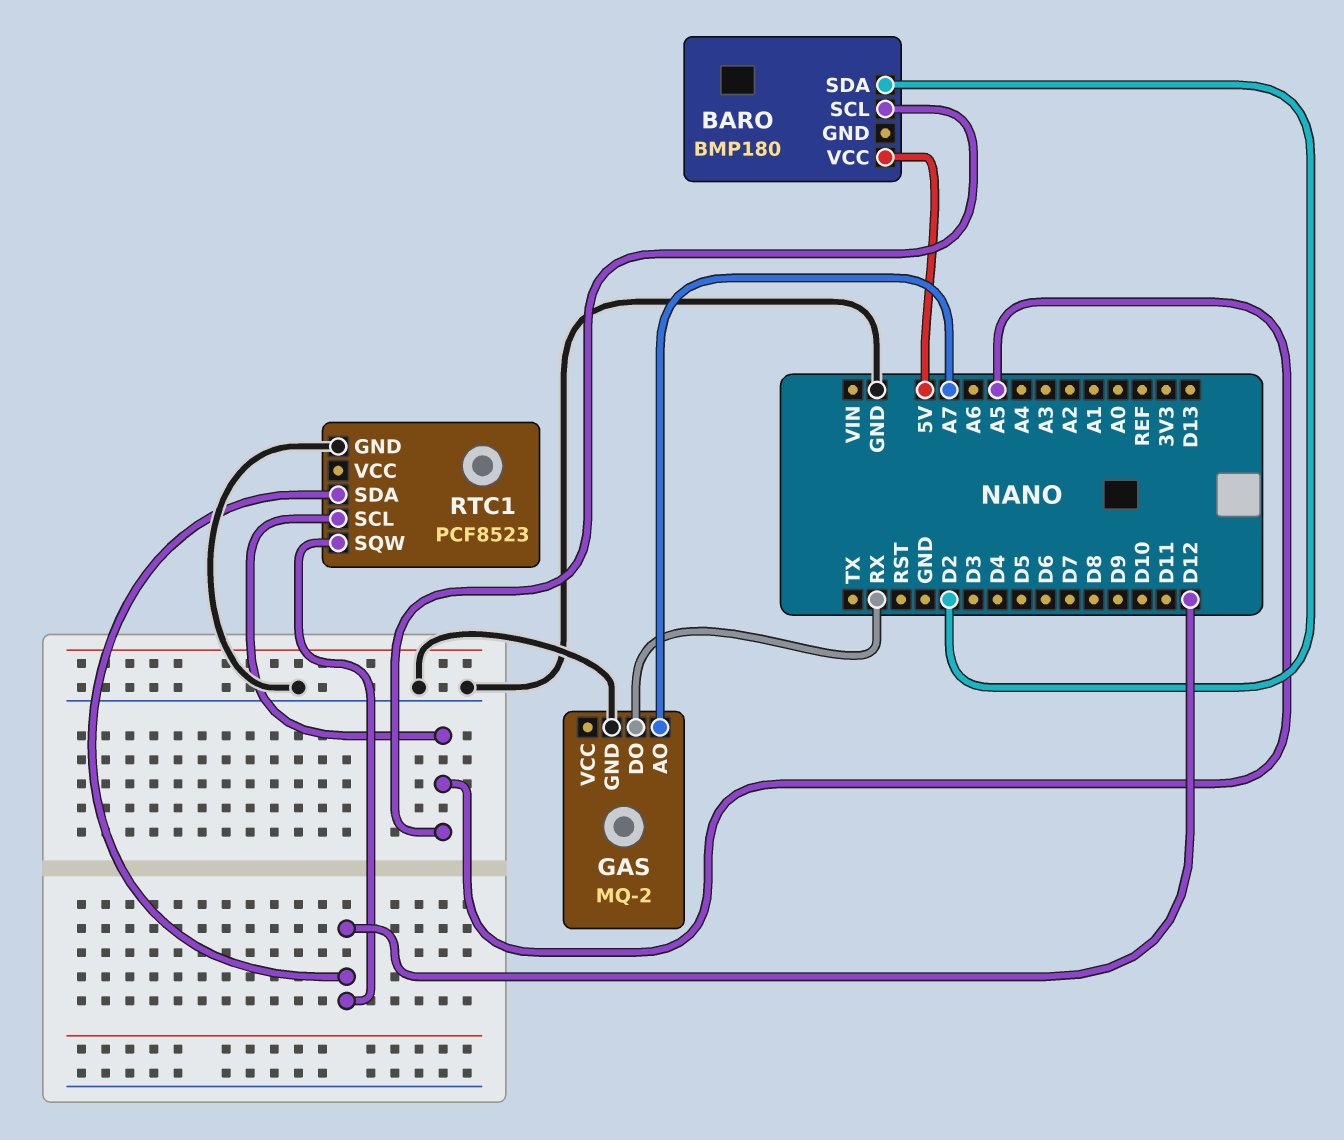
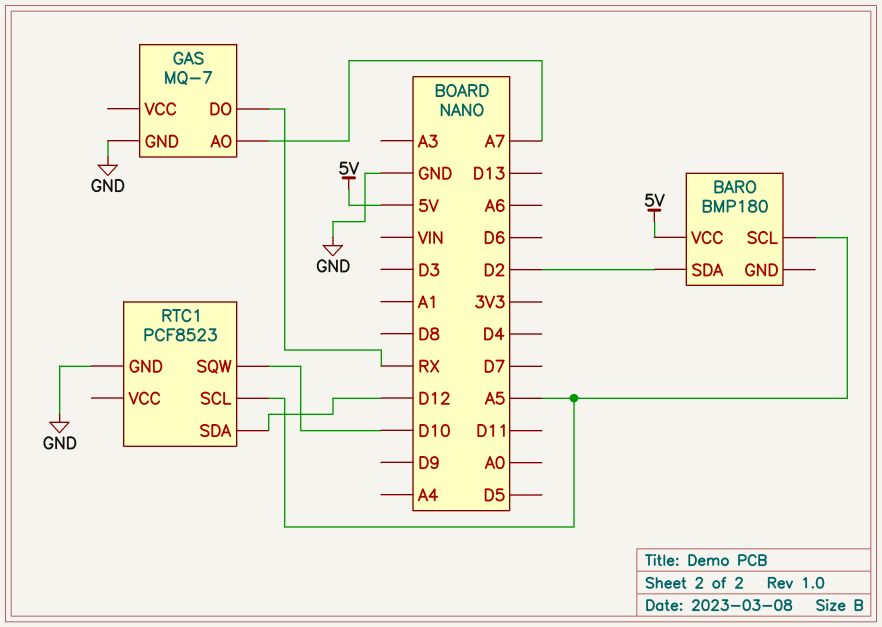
GAS: MQ-2 -> MQ-7
RTC1 pin SQW: D12 -> D10

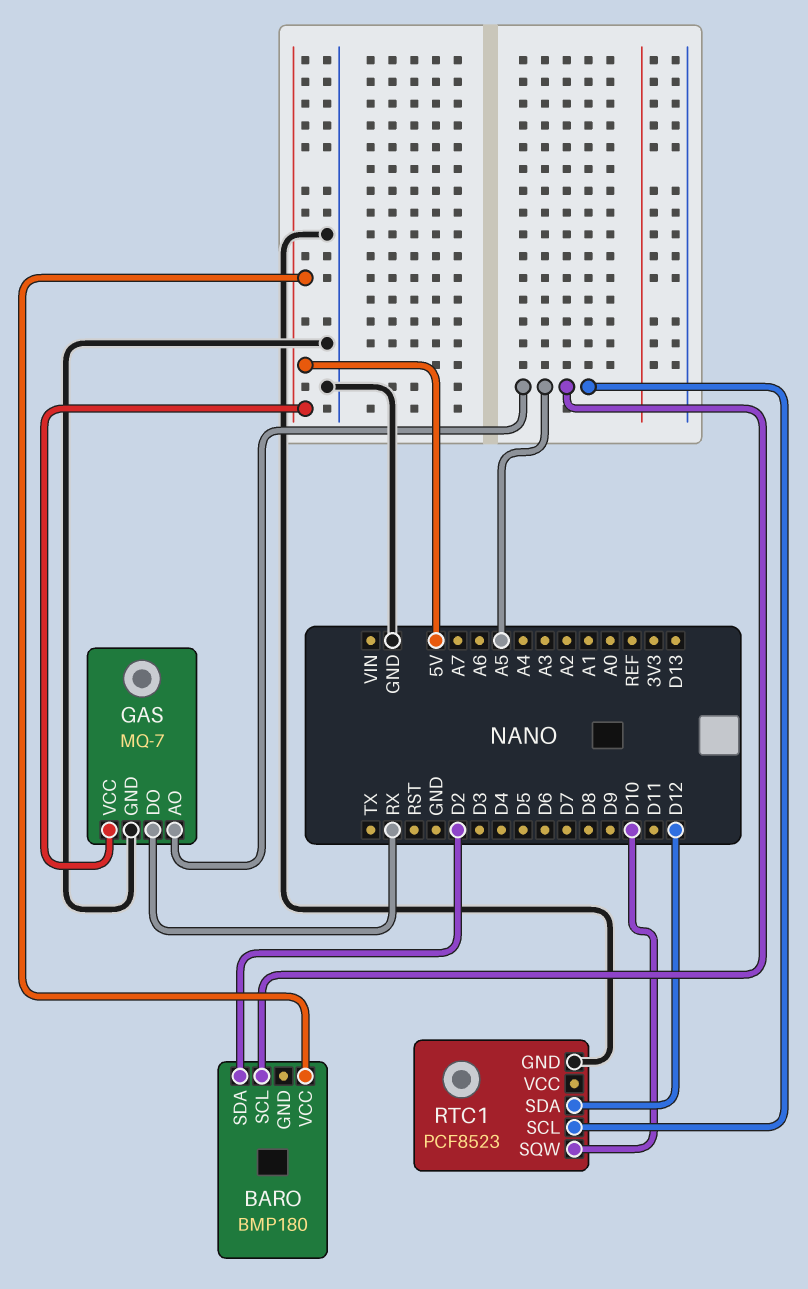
GAS pin AO: A7 -> A5
GAS pin VCC: none -> 5V

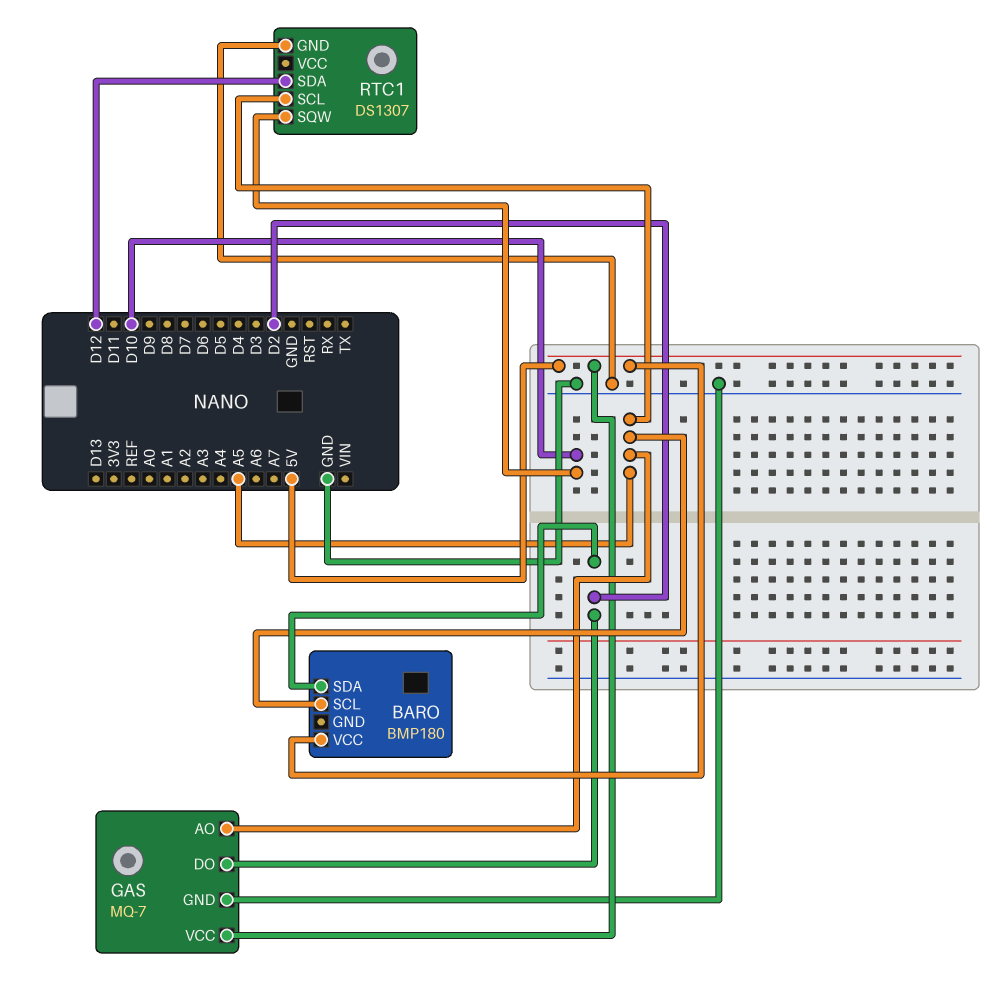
GAS pin DO: RX -> D2
RTC1: PCF8523 -> DS1307

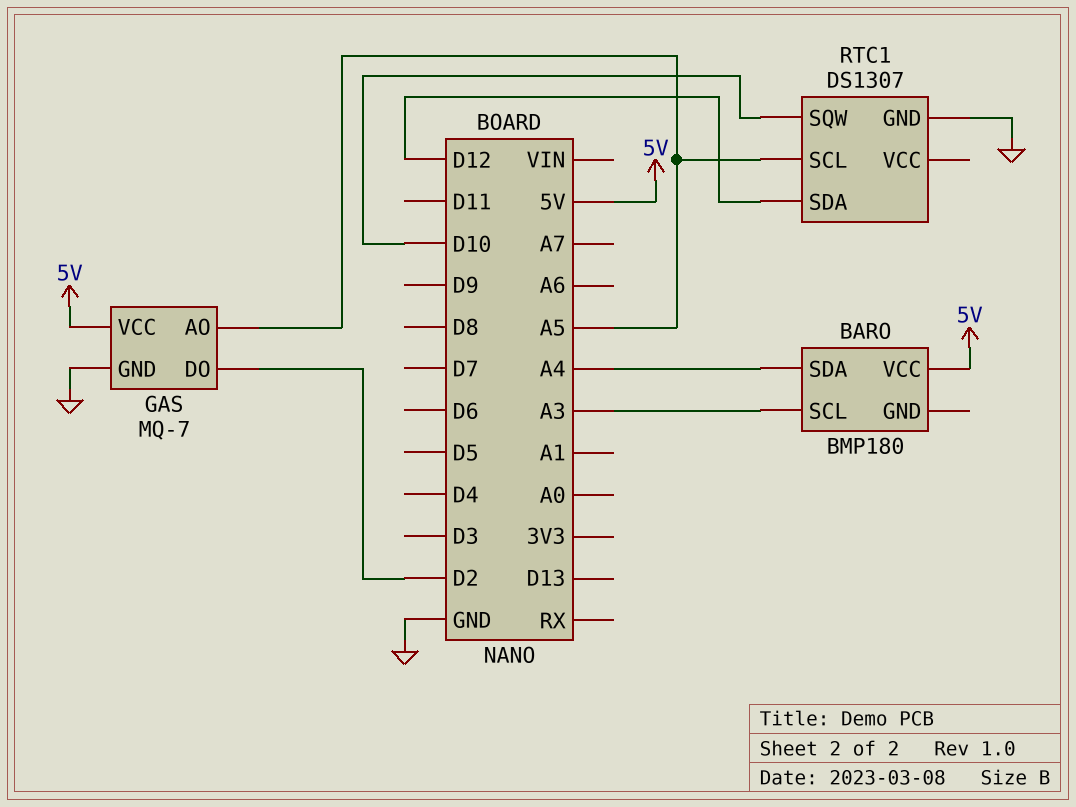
BARO pin SCL: A5 -> A3
BARO pin SDA: D2 -> A4

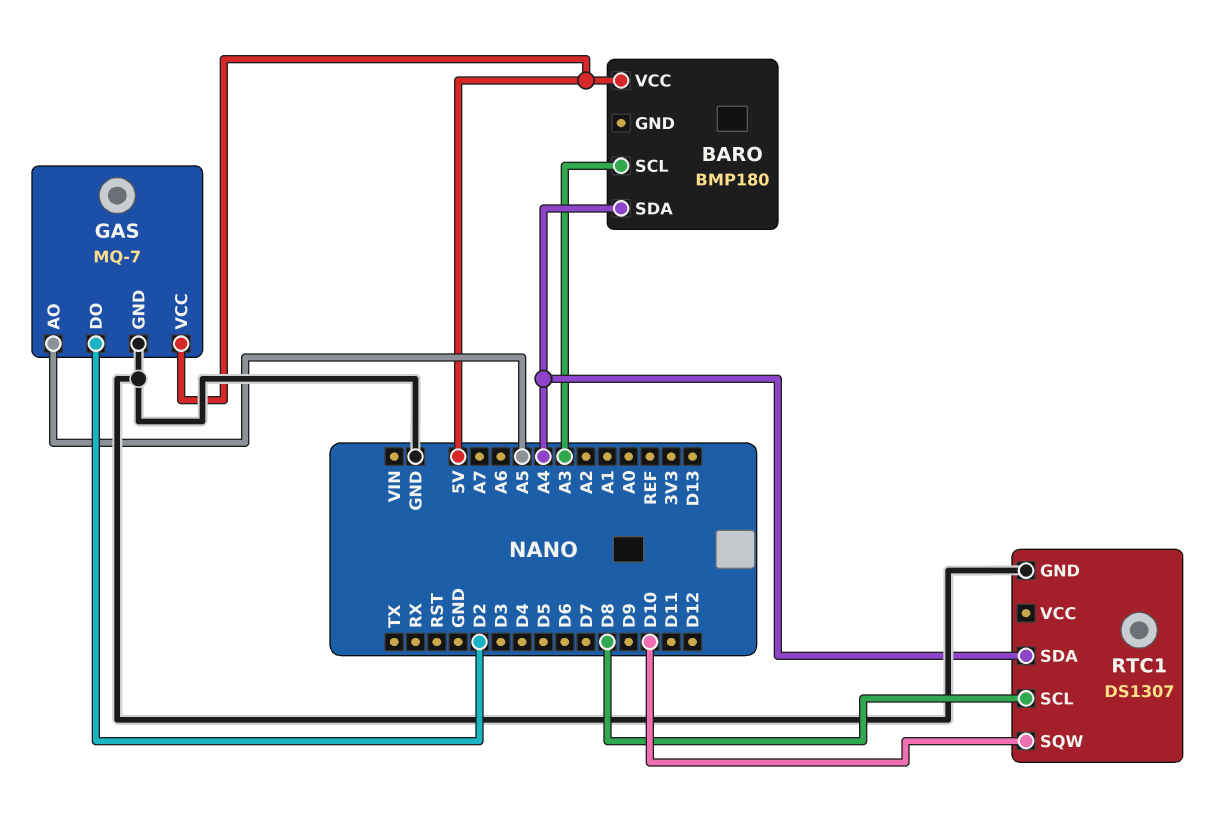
RTC1 pin SCL: A5 -> D8
RTC1 pin SDA: D12 -> A4

